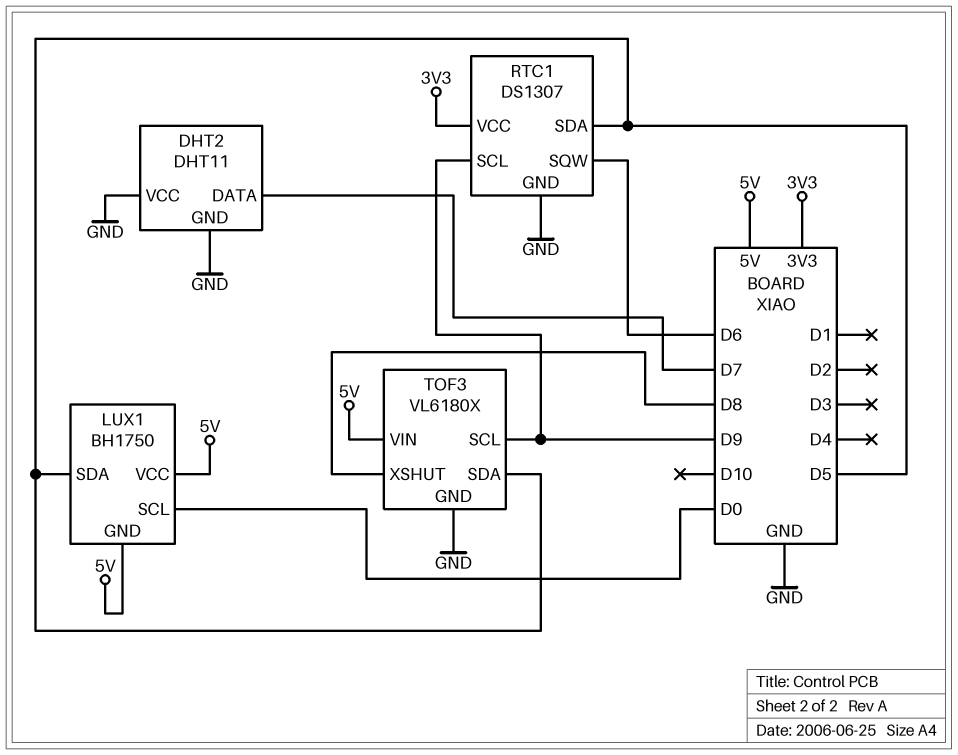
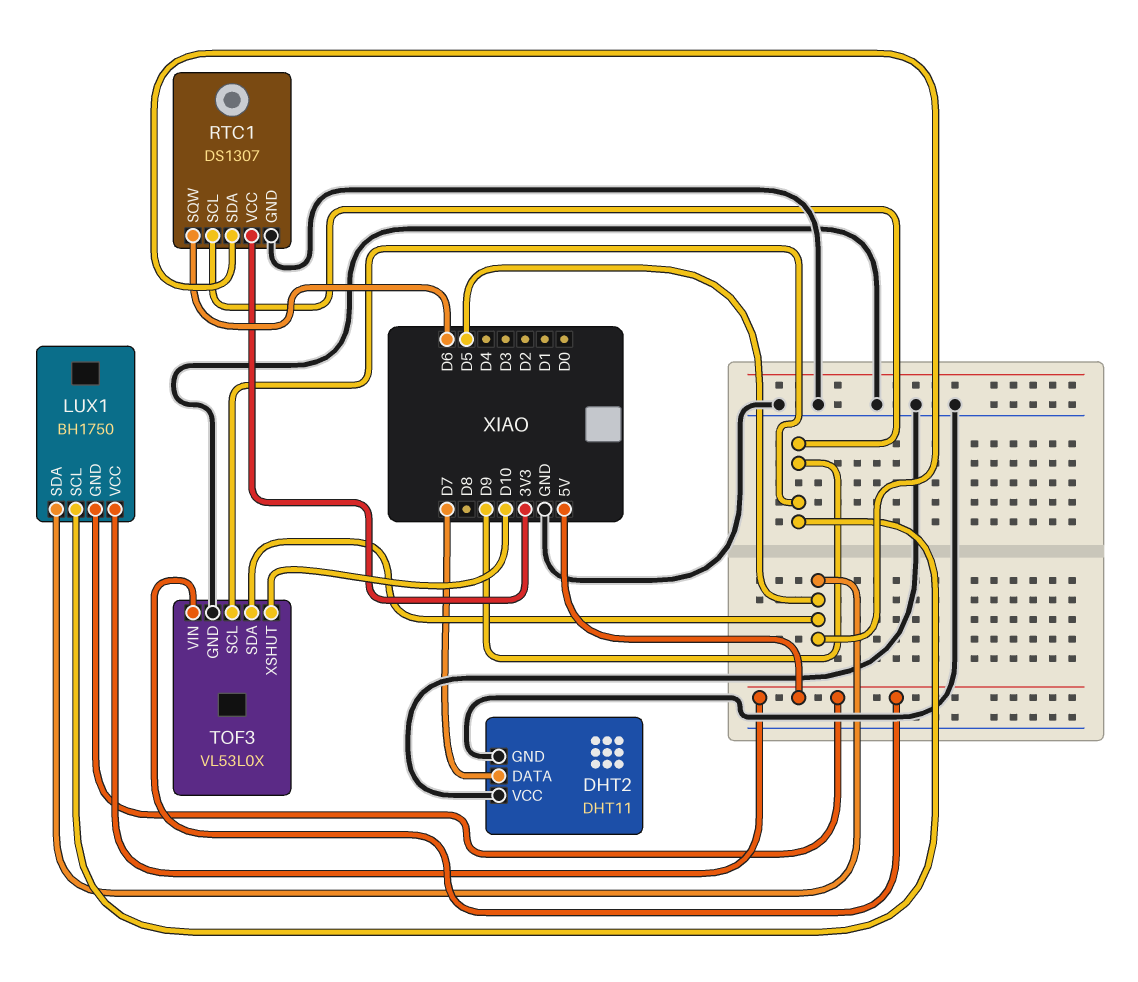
LUX1 pin SCL: D0 -> D9
TOF3: VL6180X -> VL53L0X
TOF3 pin XSHUT: D8 -> D10

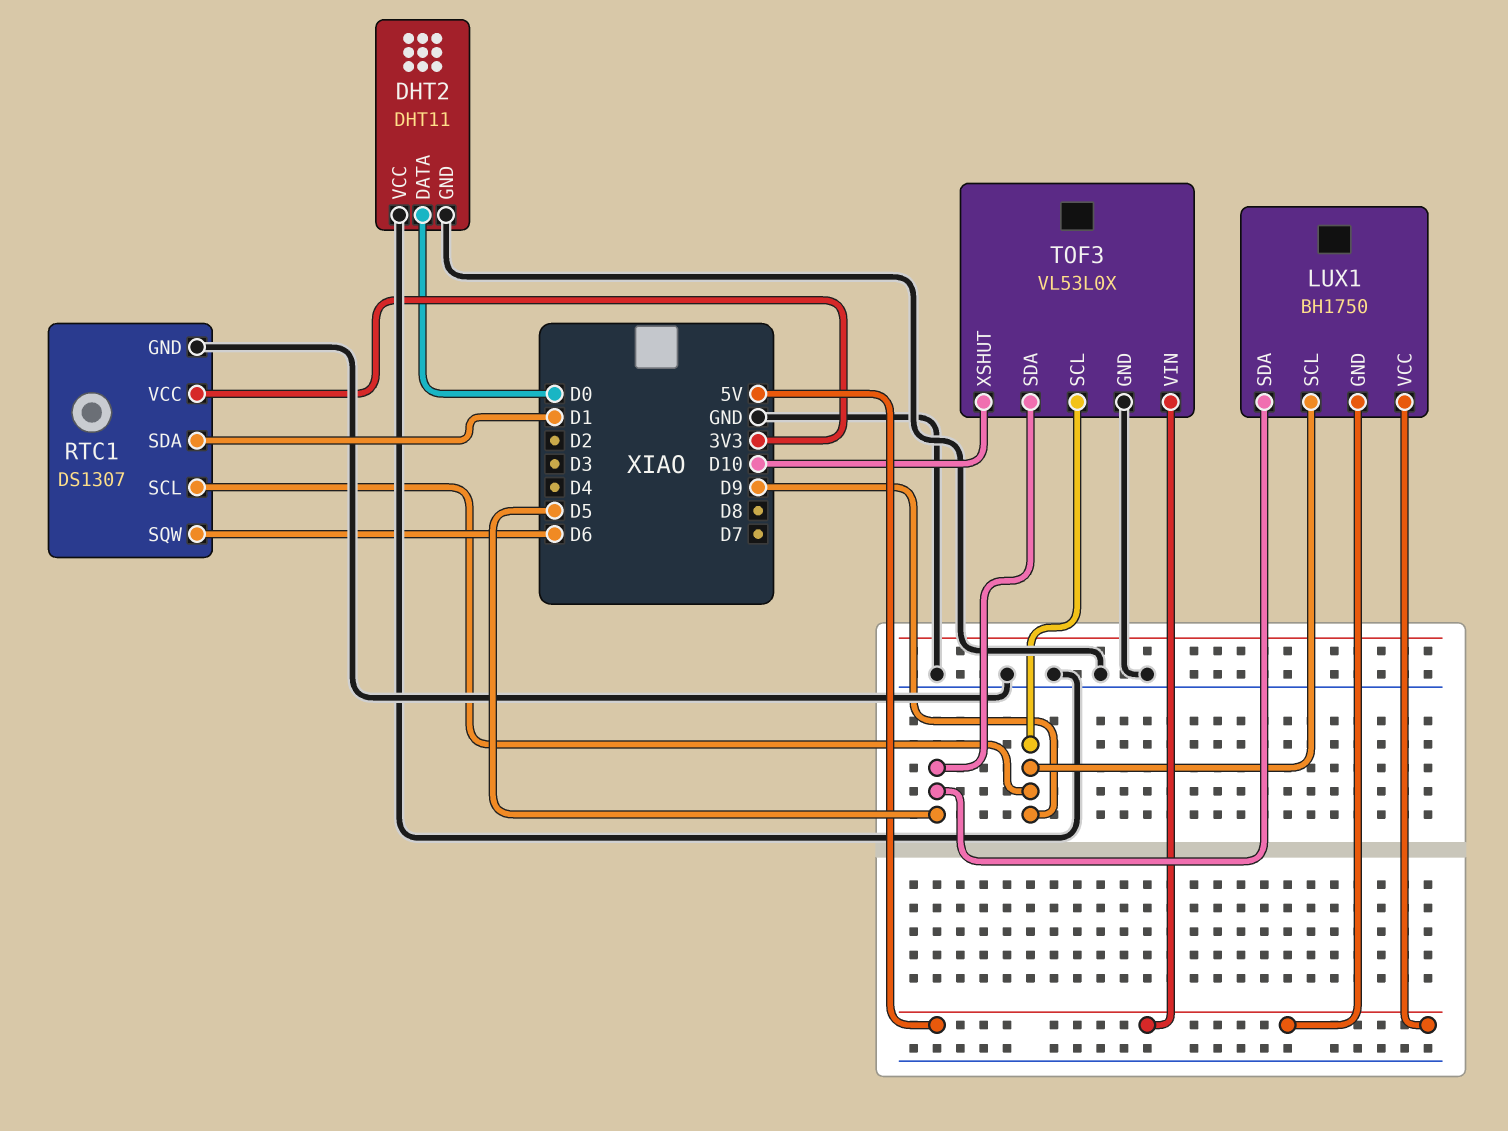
DHT2 pin DATA: D7 -> D0
RTC1 pin SDA: D5 -> D1

